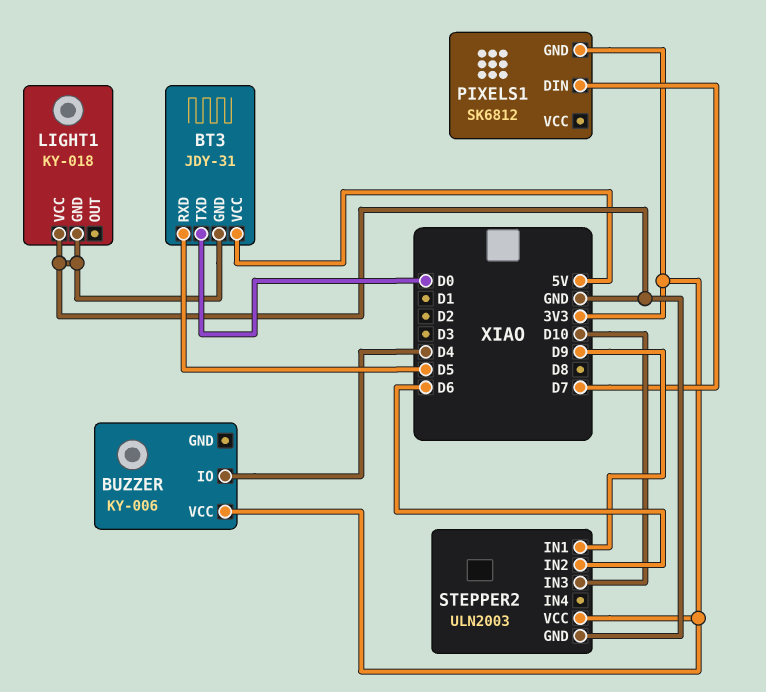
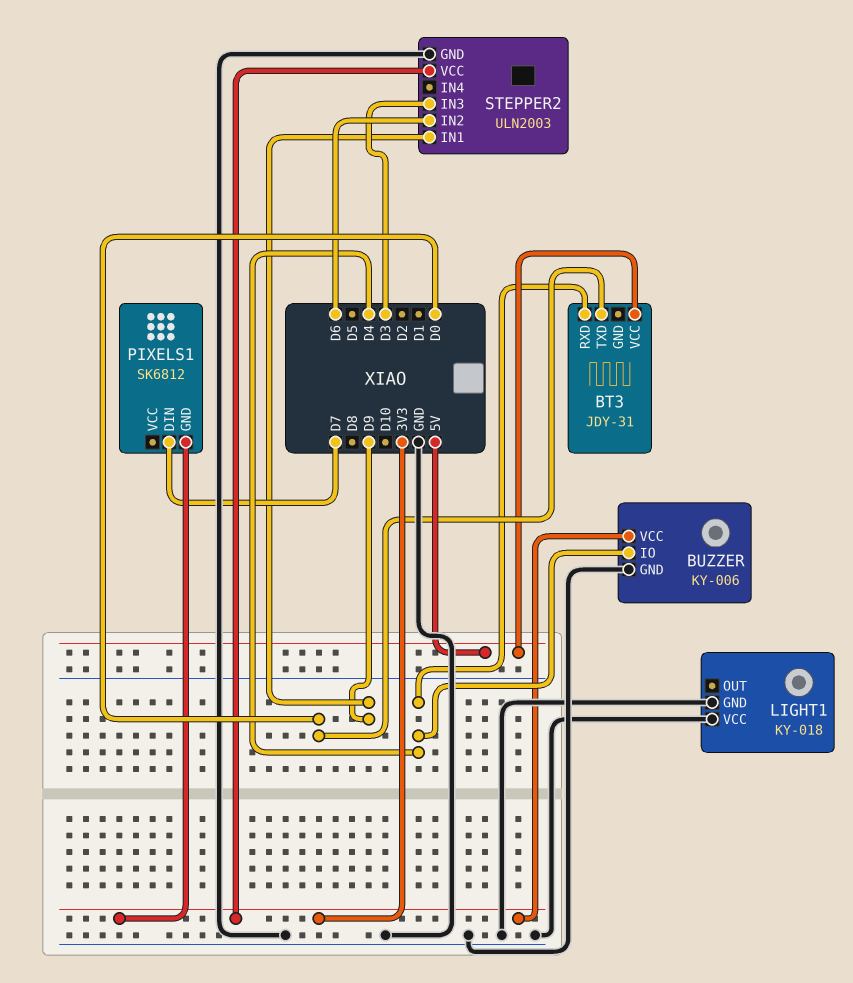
BT3 pin GND: GND -> none
BT3 pin RXD: D5 -> D4
BUZZER pin GND: none -> GND
STEPPER2 pin IN3: D10 -> D3

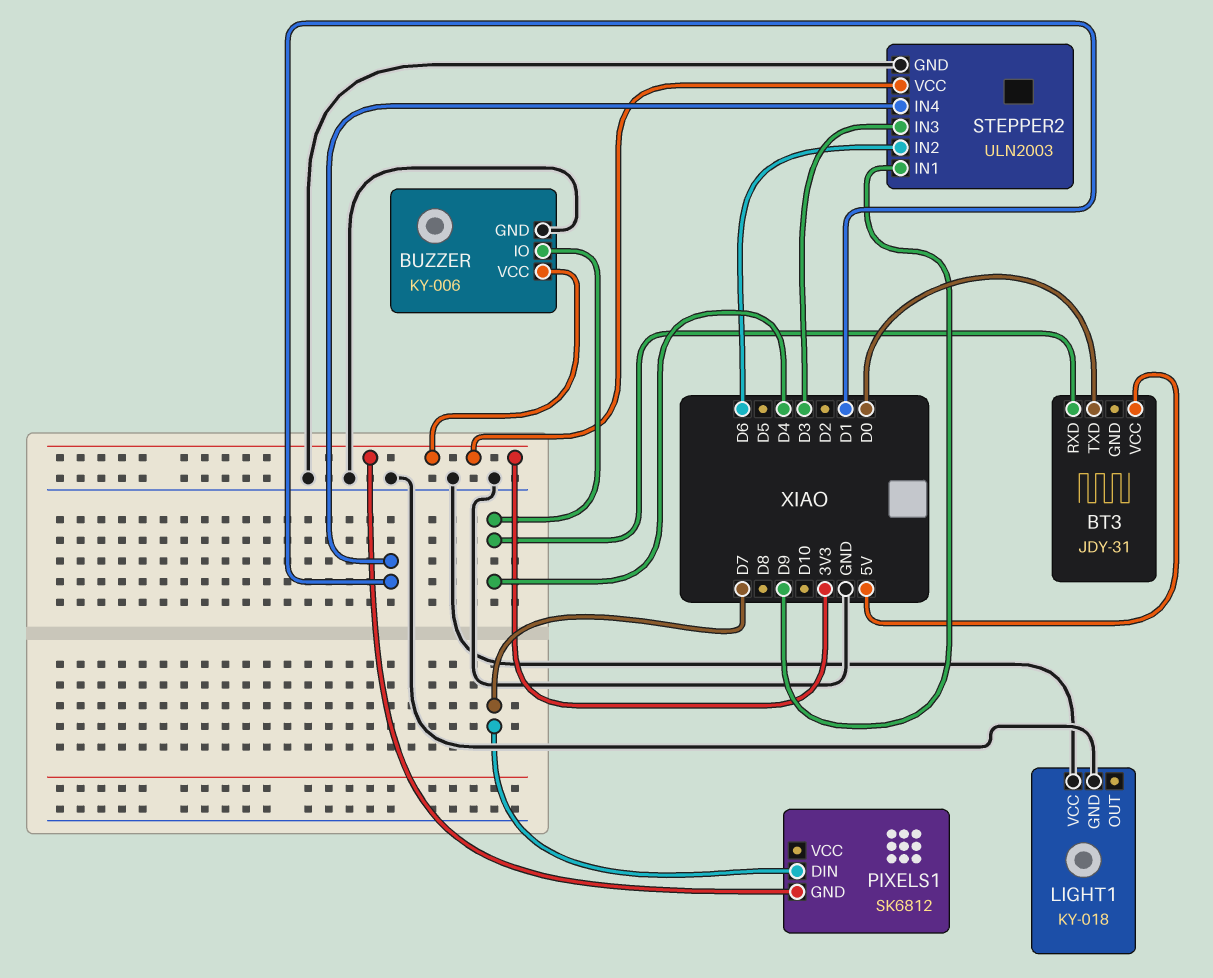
STEPPER2 pin IN4: none -> D1

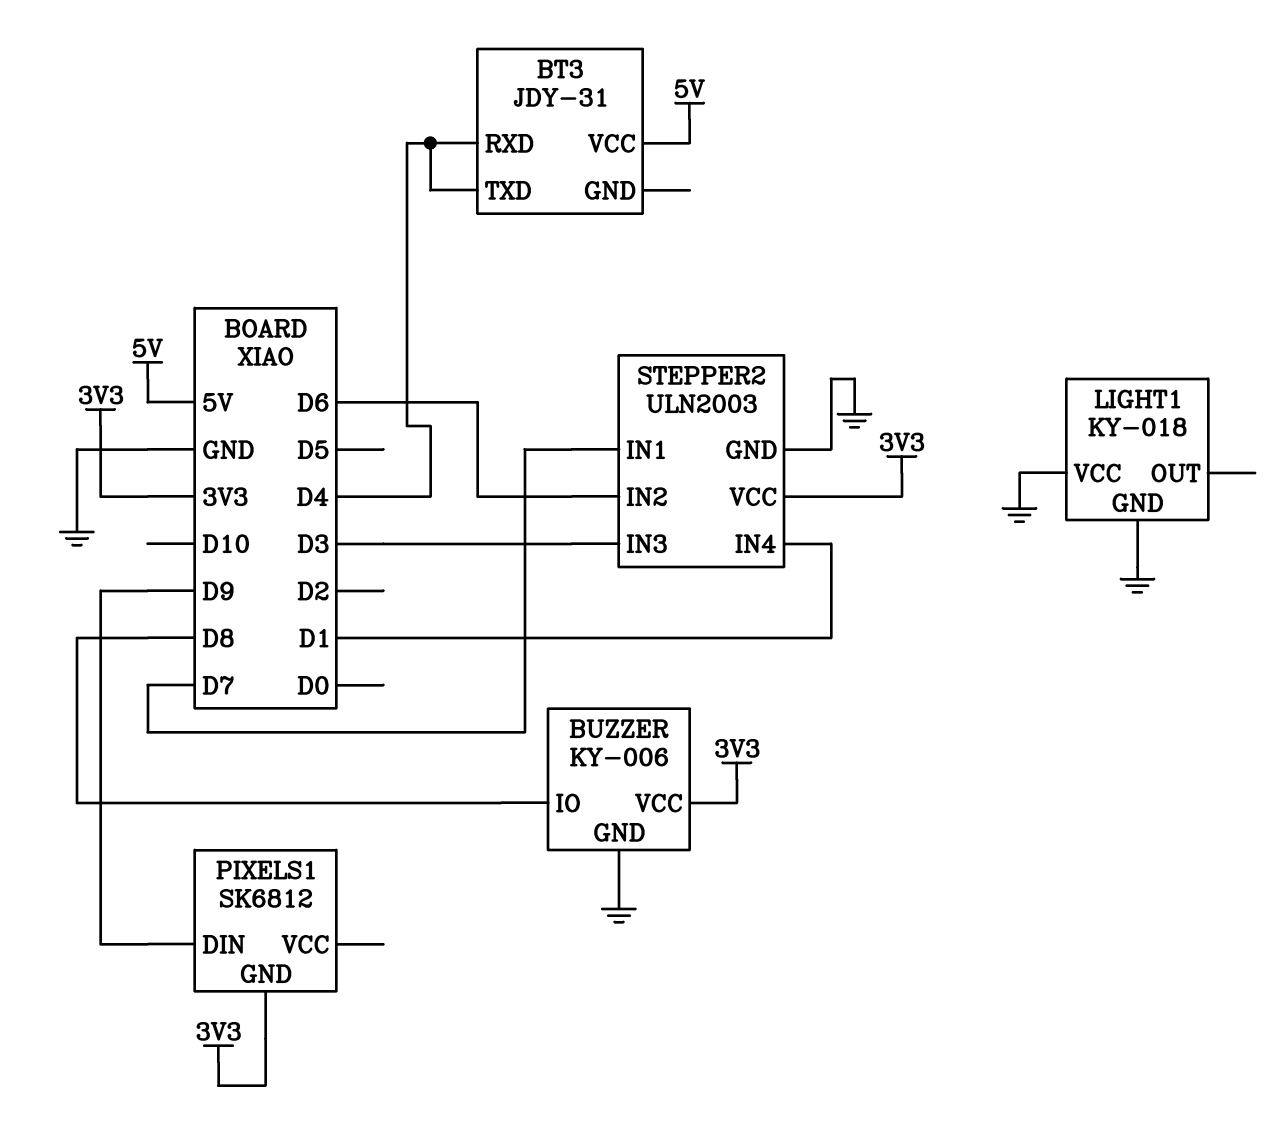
BT3 pin TXD: D0 -> D4
BUZZER pin IO: D4 -> D8
PIXELS1 pin DIN: D7 -> D9
STEPPER2 pin IN1: D9 -> D7

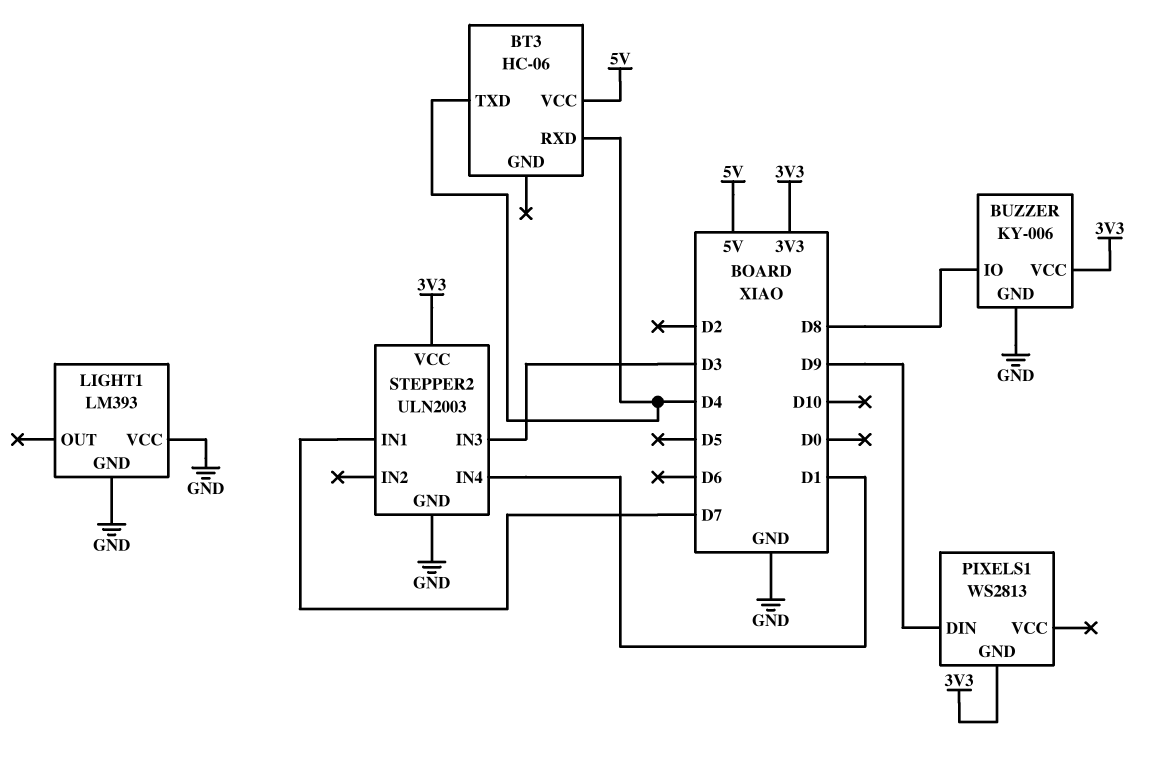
BT3: JDY-31 -> HC-06
LIGHT1: KY-018 -> LM393
PIXELS1: SK6812 -> WS2813
STEPPER2 pin IN2: D6 -> none

